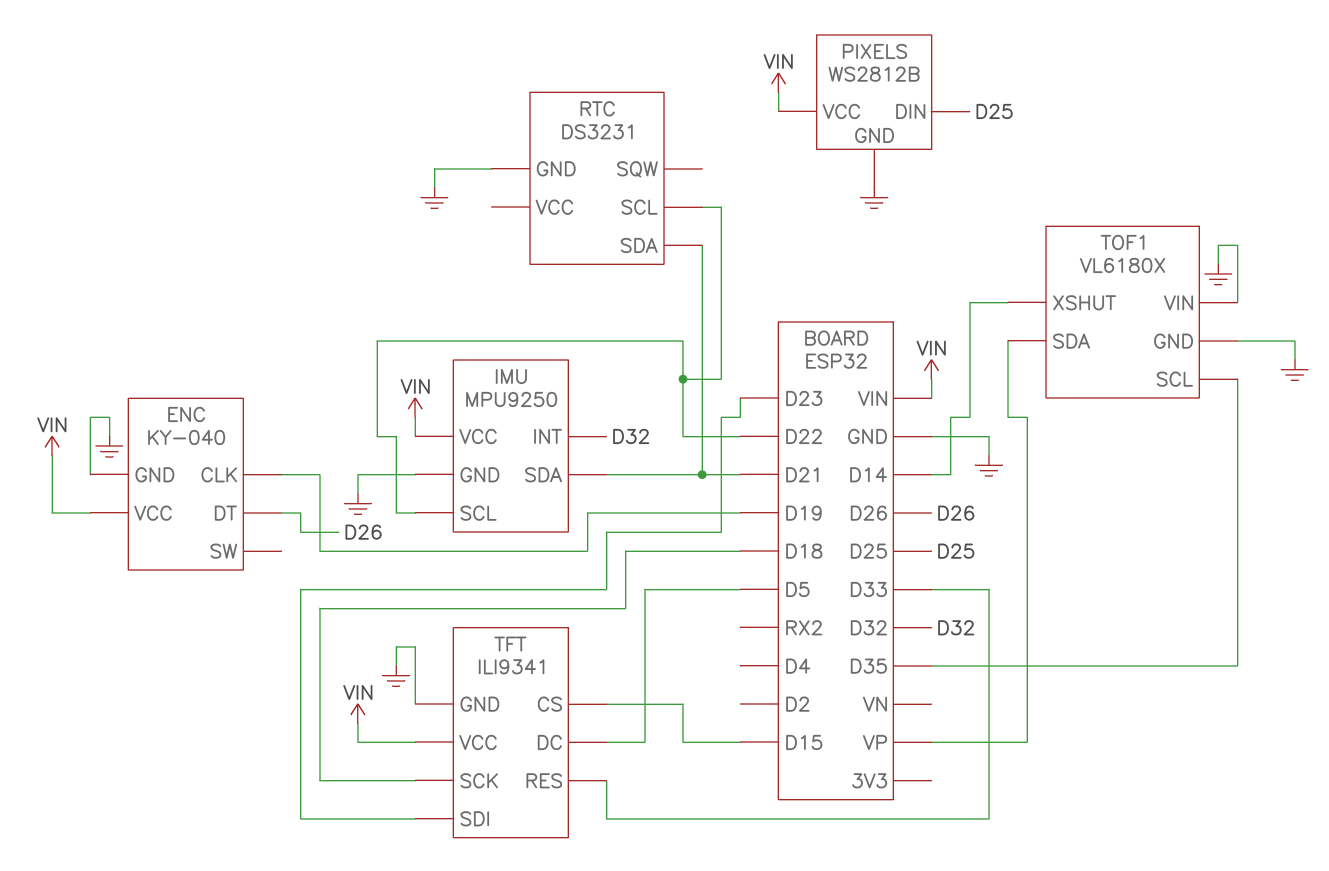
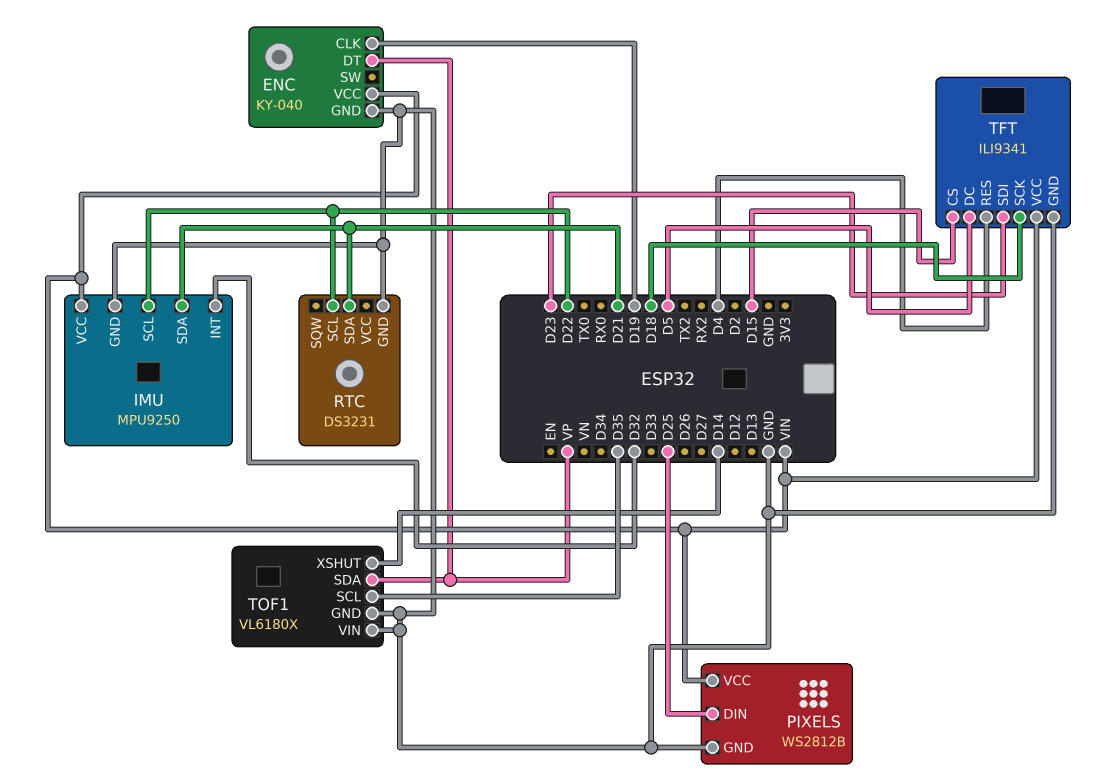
ENC pin DT: D26 -> VP
TFT pin RES: D33 -> D4

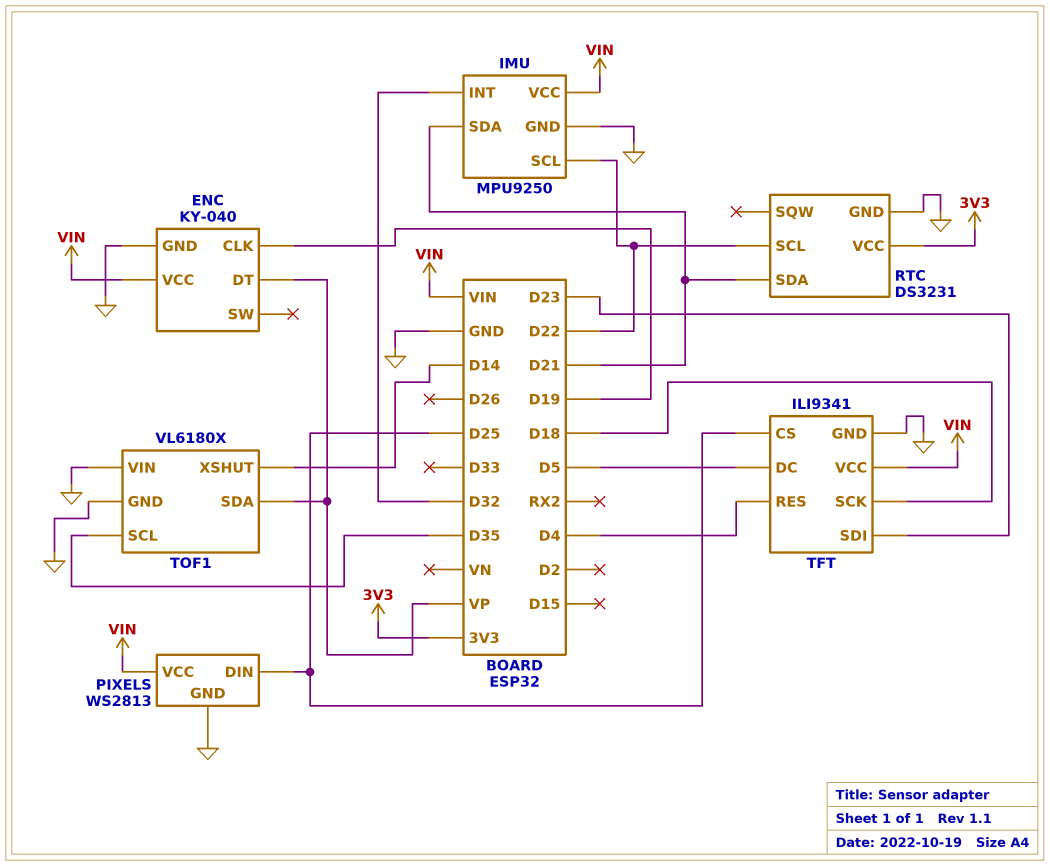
PIXELS: WS2812B -> WS2813
RTC pin VCC: none -> 3V3
TFT pin CS: D15 -> D25

